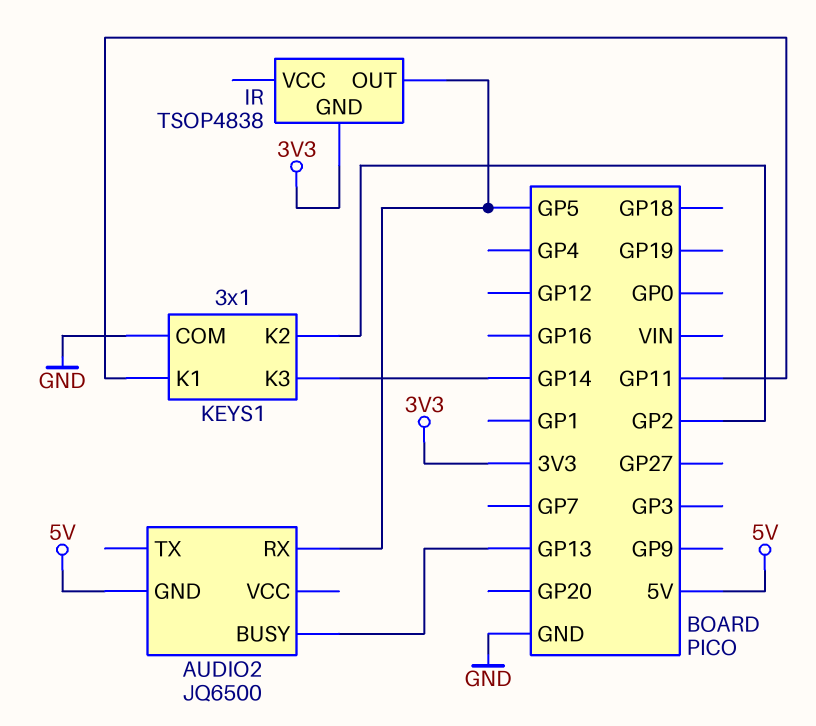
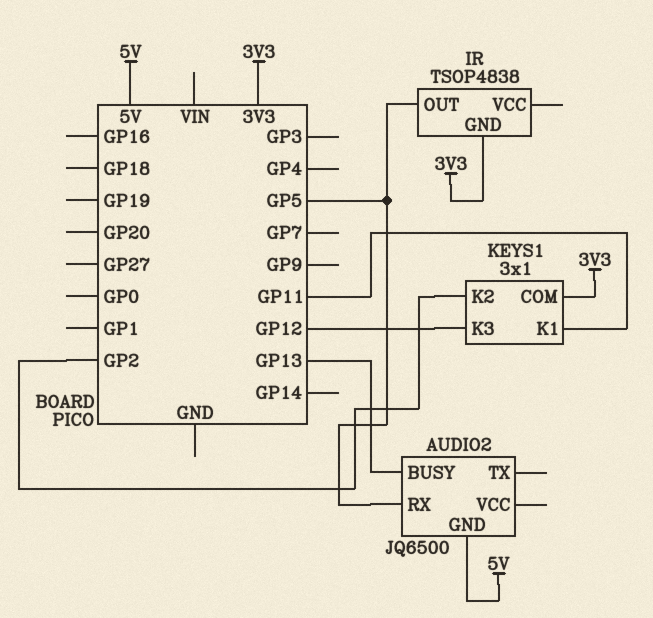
KEYS1 pin COM: GND -> 3V3
KEYS1 pin K3: GP14 -> GP12

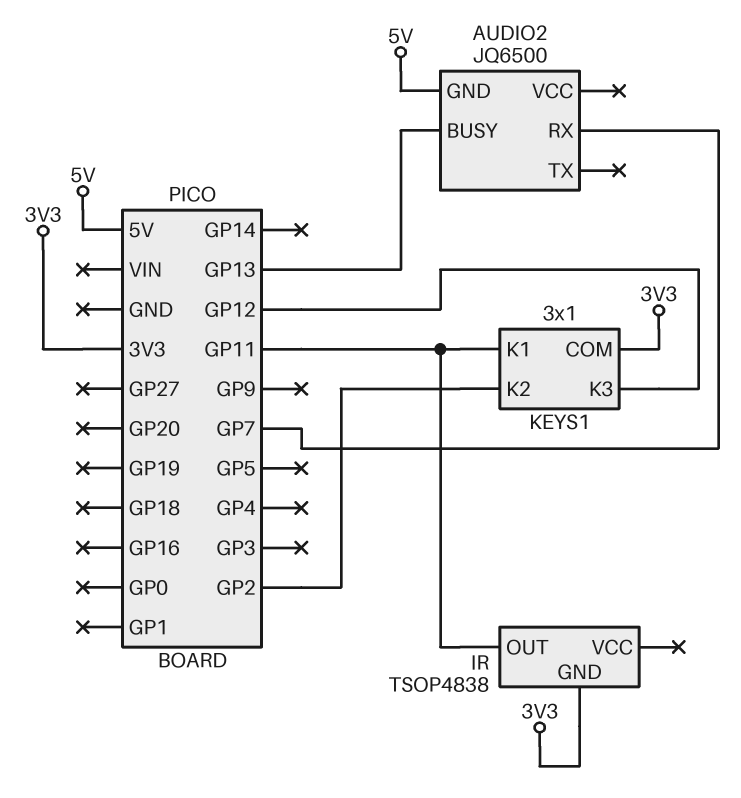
AUDIO2 pin RX: GP5 -> GP7
IR pin OUT: GP5 -> GP11

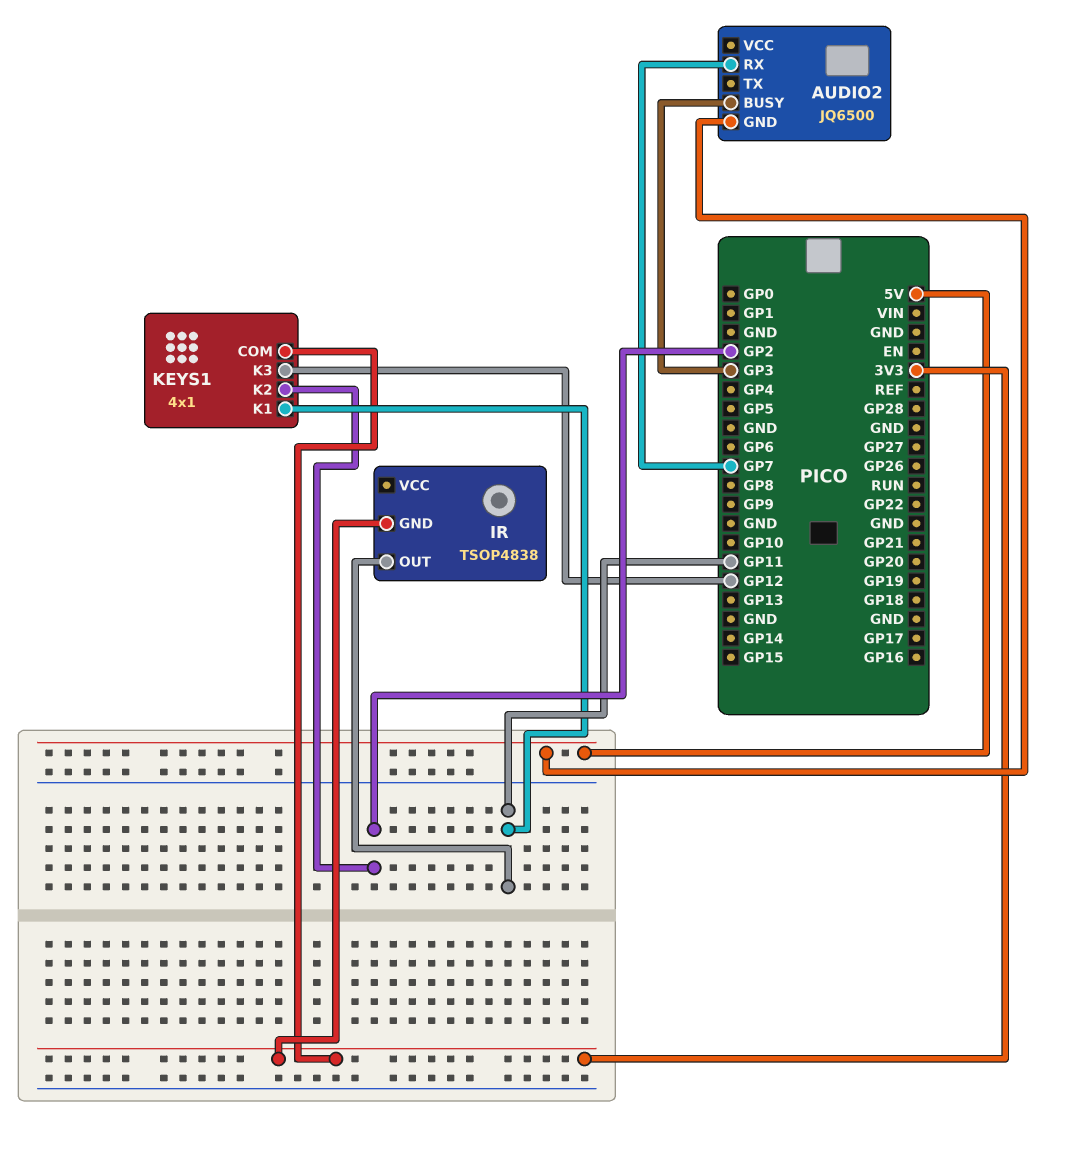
AUDIO2 pin BUSY: GP13 -> GP3
KEYS1: 3x1 -> 4x1

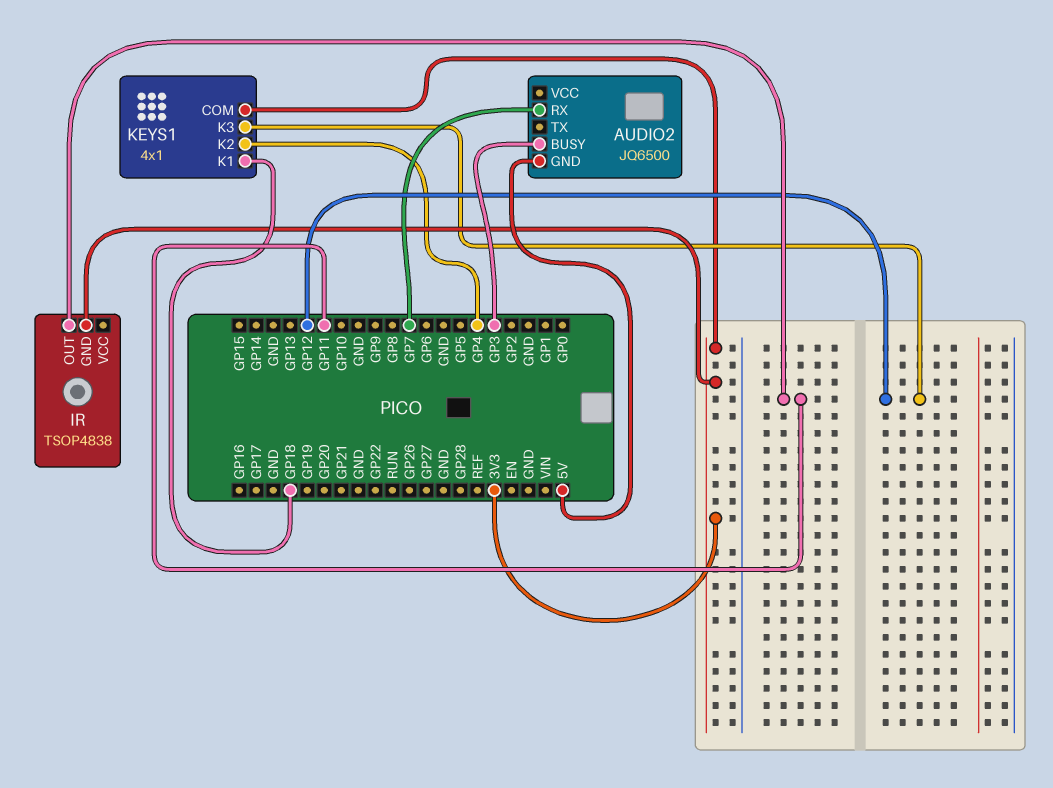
KEYS1 pin K1: GP11 -> GP18
KEYS1 pin K2: GP2 -> GP4

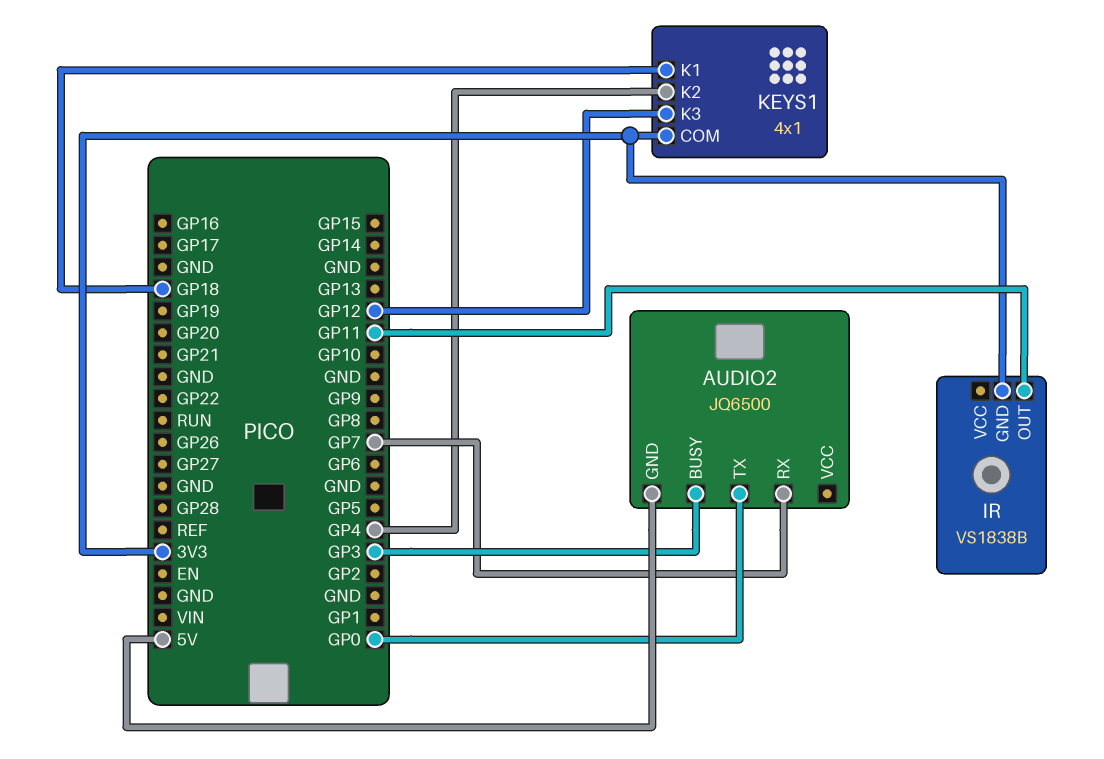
AUDIO2 pin TX: none -> GP0
IR: TSOP4838 -> VS1838B

